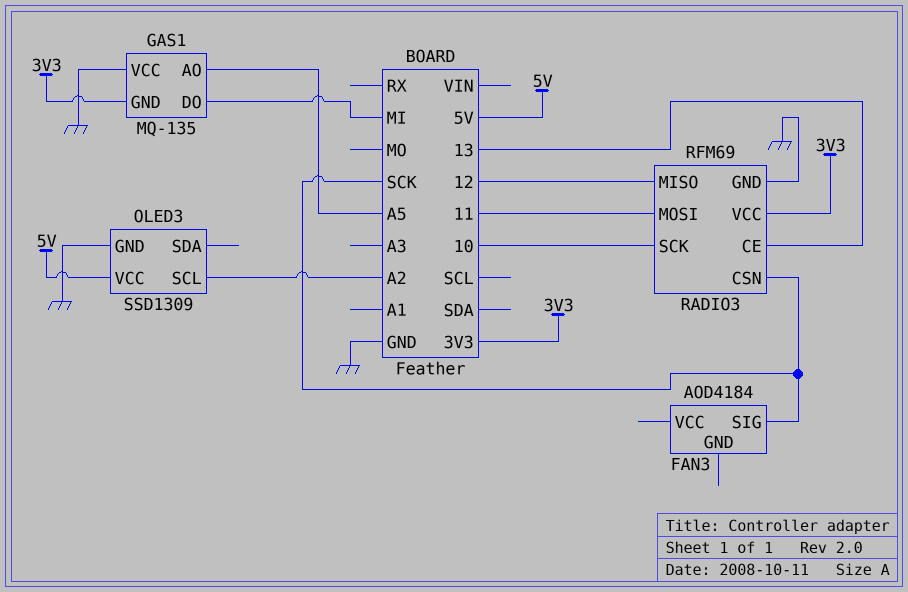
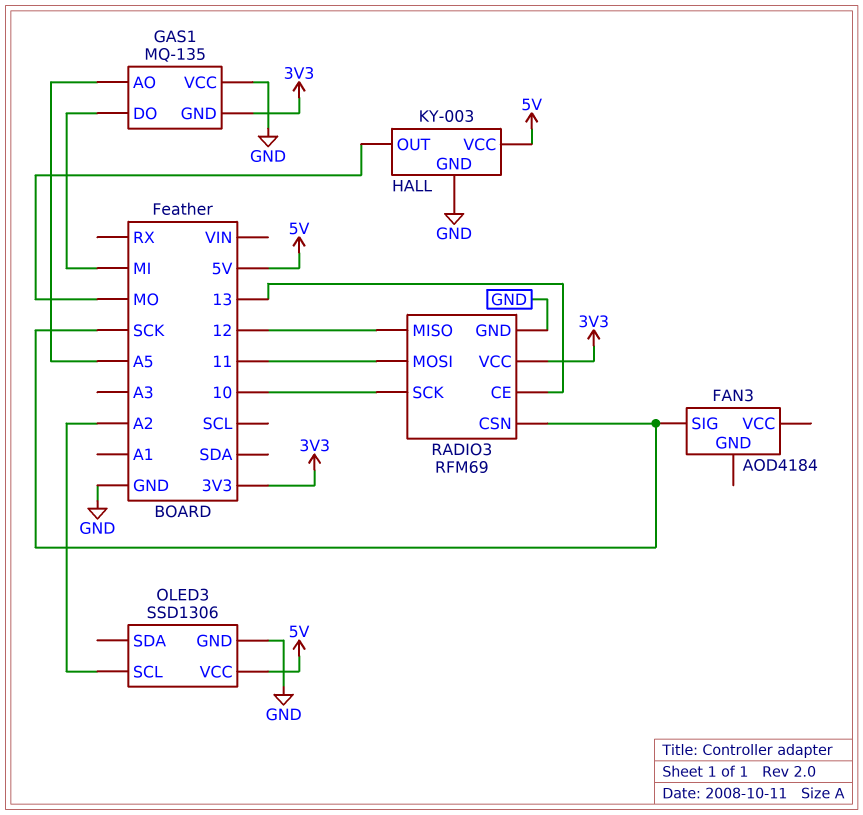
HALL: none -> KY-003
HALL pin GND: none -> GND
HALL pin OUT: none -> MO
HALL pin VCC: none -> 5V
OLED3: SSD1309 -> SSD1306

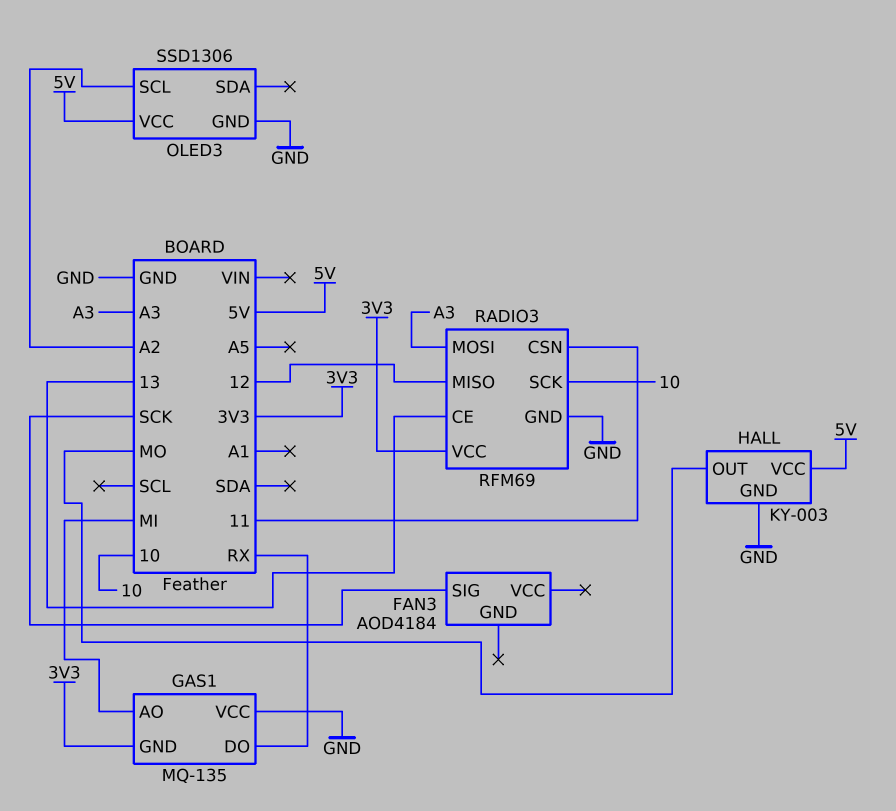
GAS1 pin AO: A5 -> MI
GAS1 pin DO: MI -> RX
RADIO3 pin CSN: SCK -> 11
RADIO3 pin MOSI: 11 -> A3

